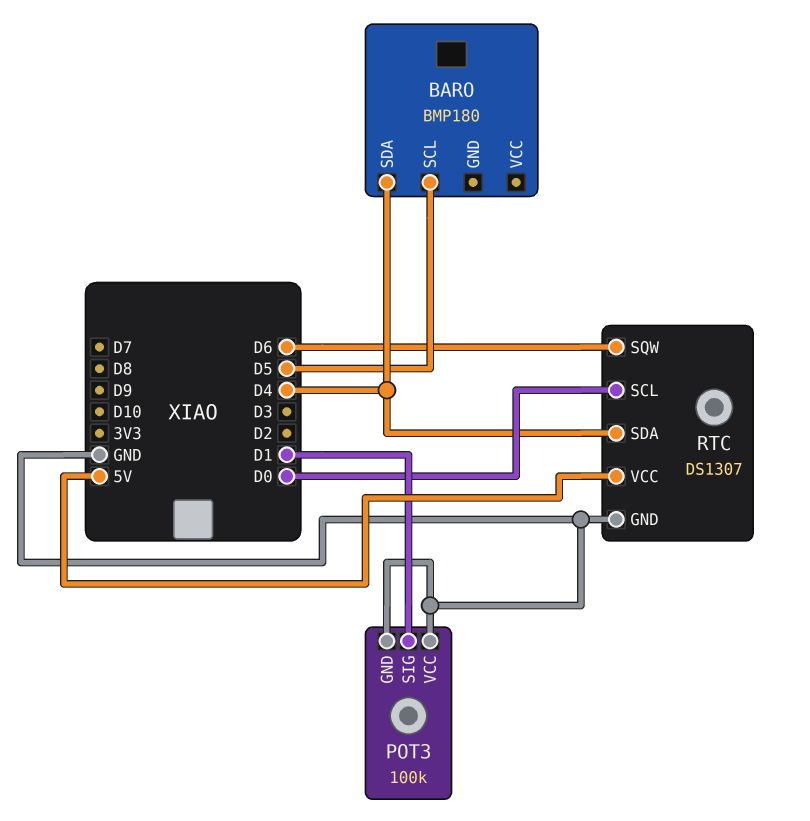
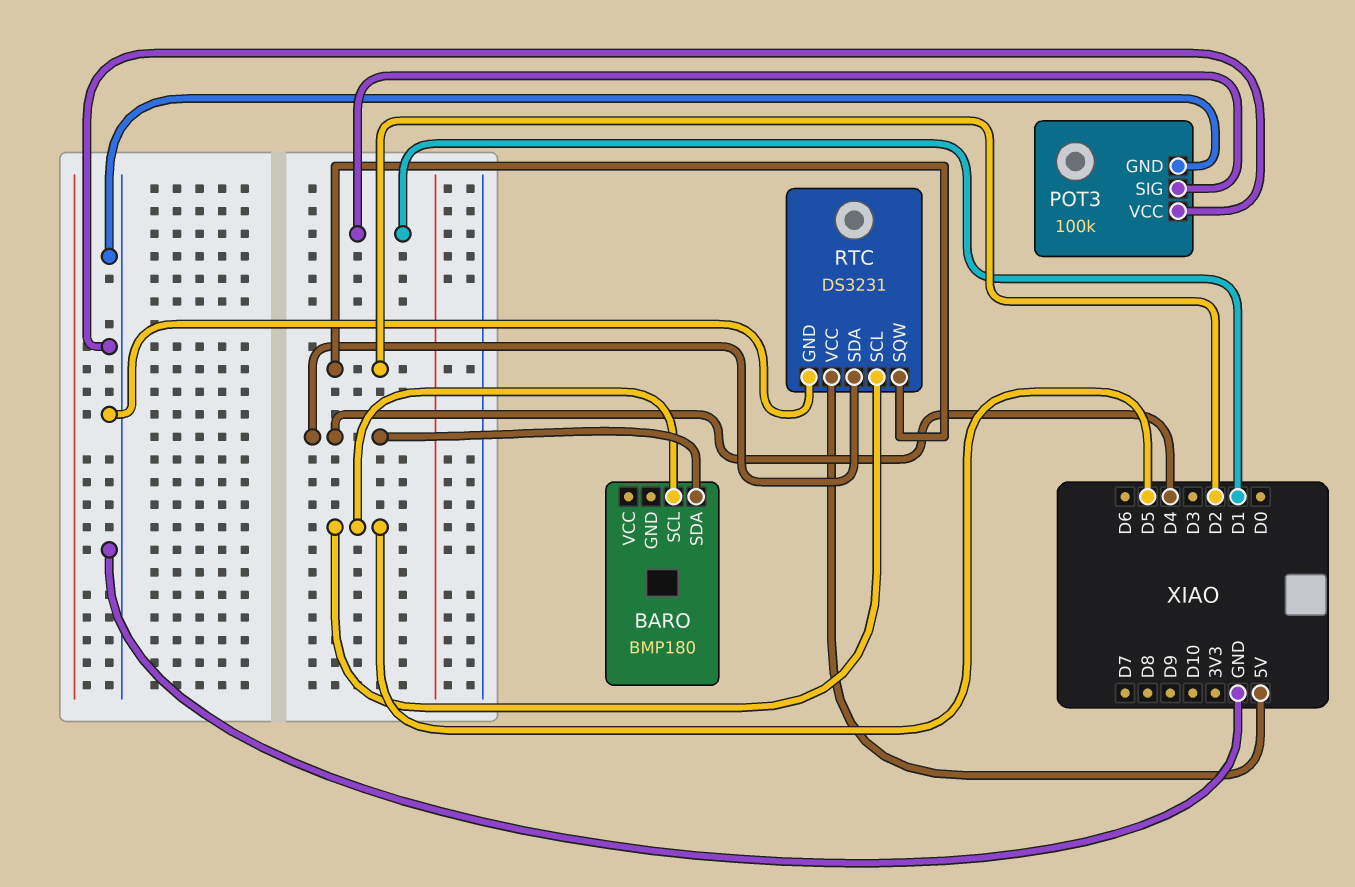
RTC: DS1307 -> DS3231
RTC pin SCL: D0 -> D5
RTC pin SQW: D6 -> D2

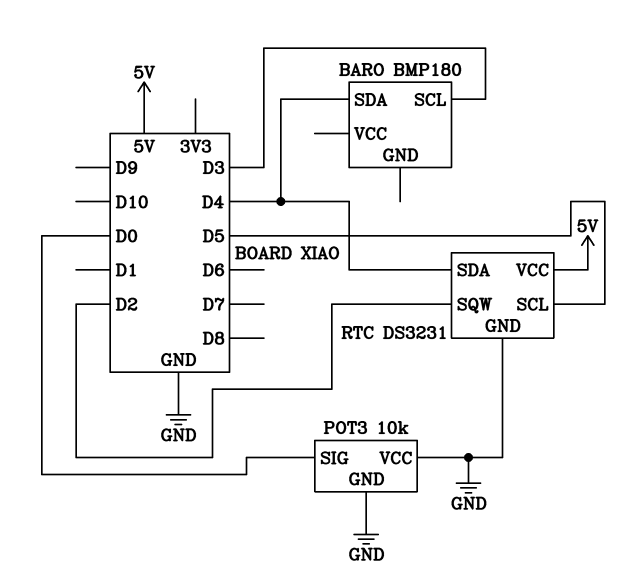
BARO pin SCL: D5 -> D3
POT3: 100k -> 10k
POT3 pin SIG: D1 -> D0

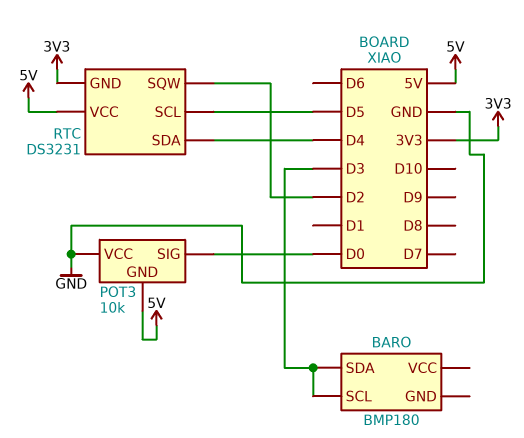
BARO pin SDA: D4 -> D3
POT3 pin GND: GND -> 5V
RTC pin GND: GND -> 3V3

